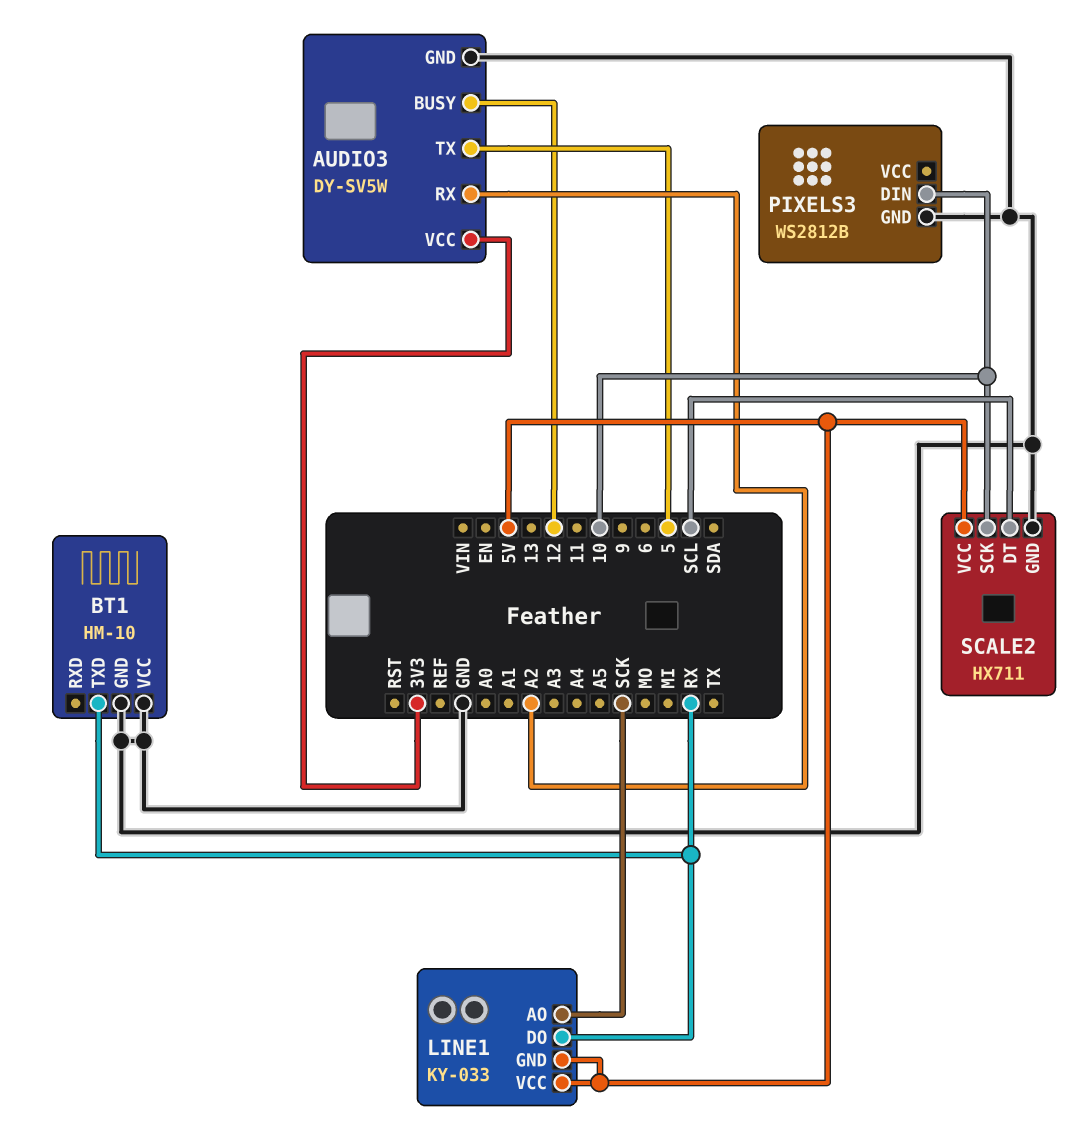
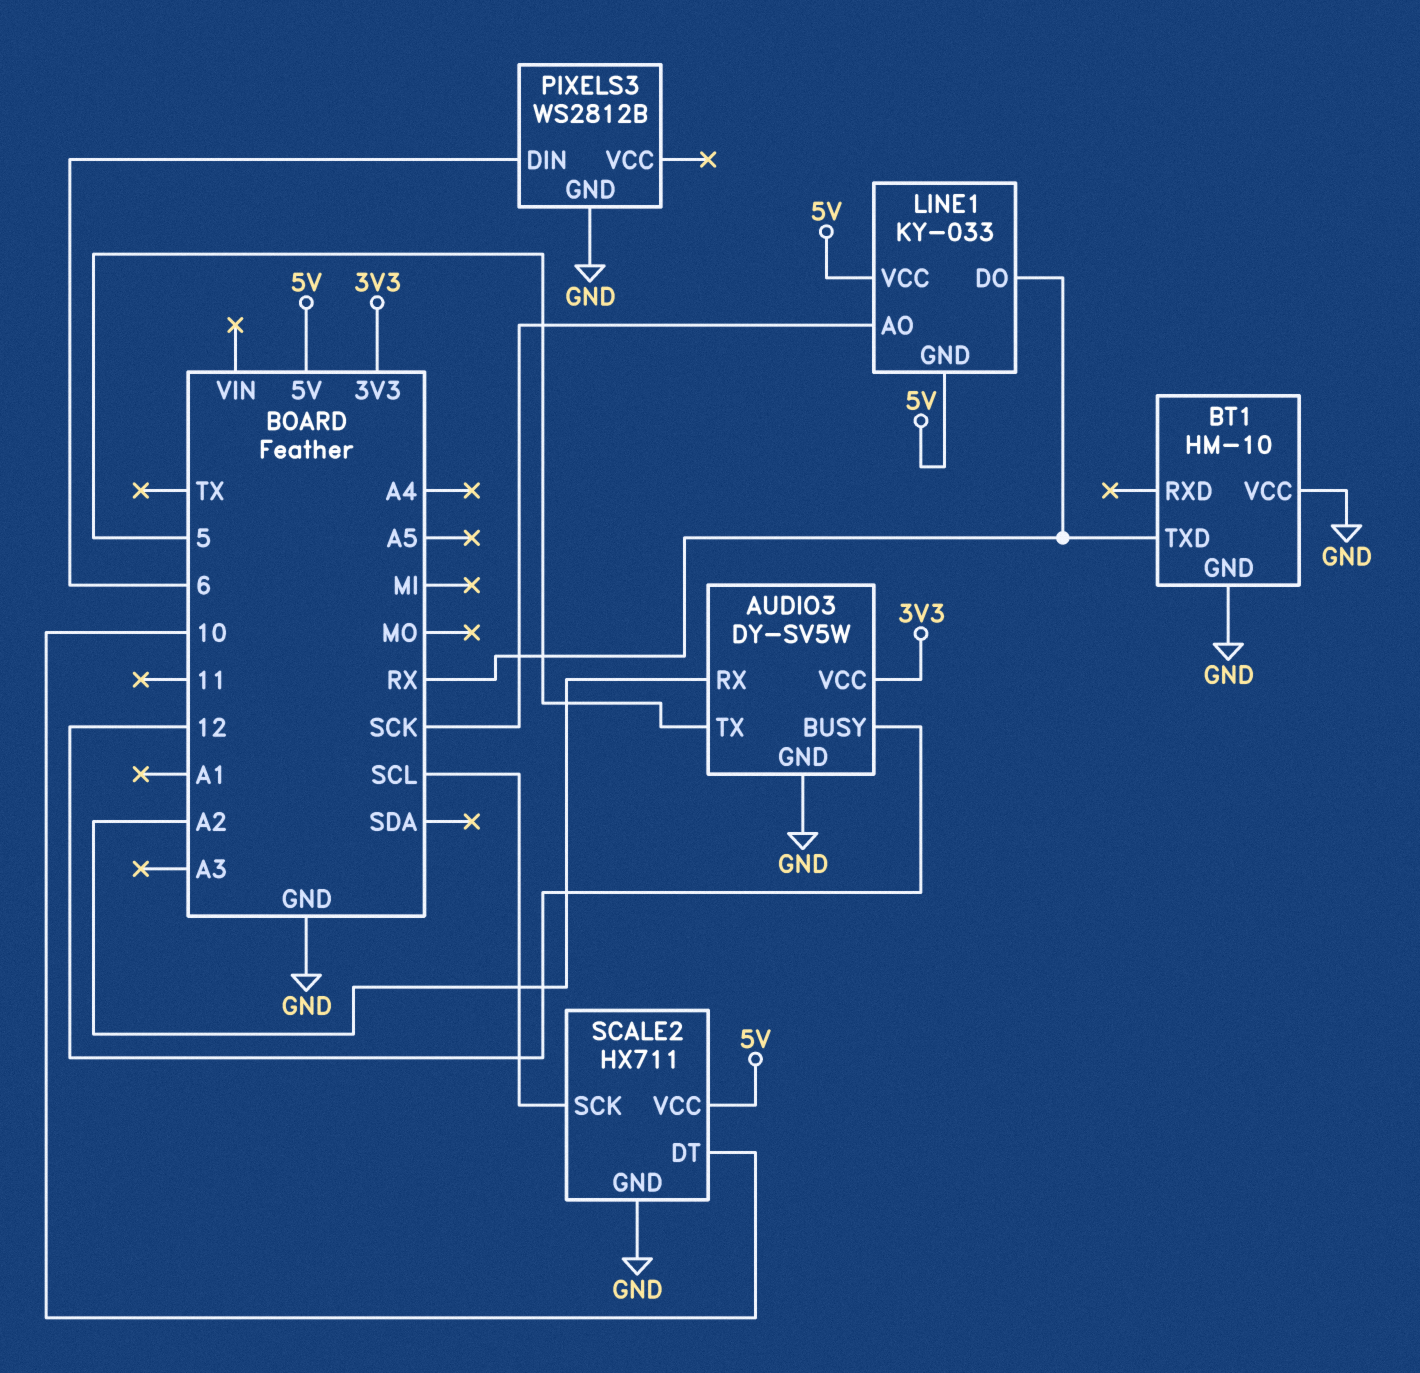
PIXELS3 pin DIN: 10 -> 6
SCALE2 pin DT: SCL -> 10
SCALE2 pin SCK: 10 -> SCL

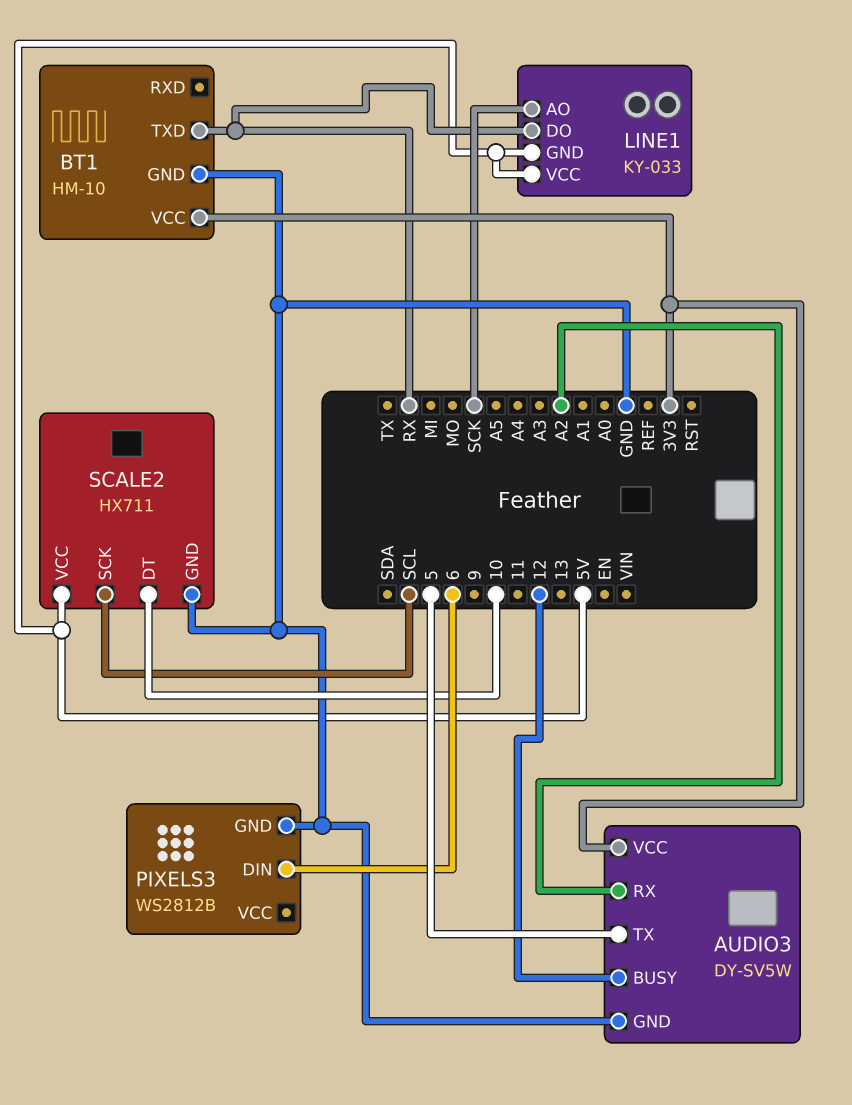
BT1 pin VCC: GND -> 3V3

